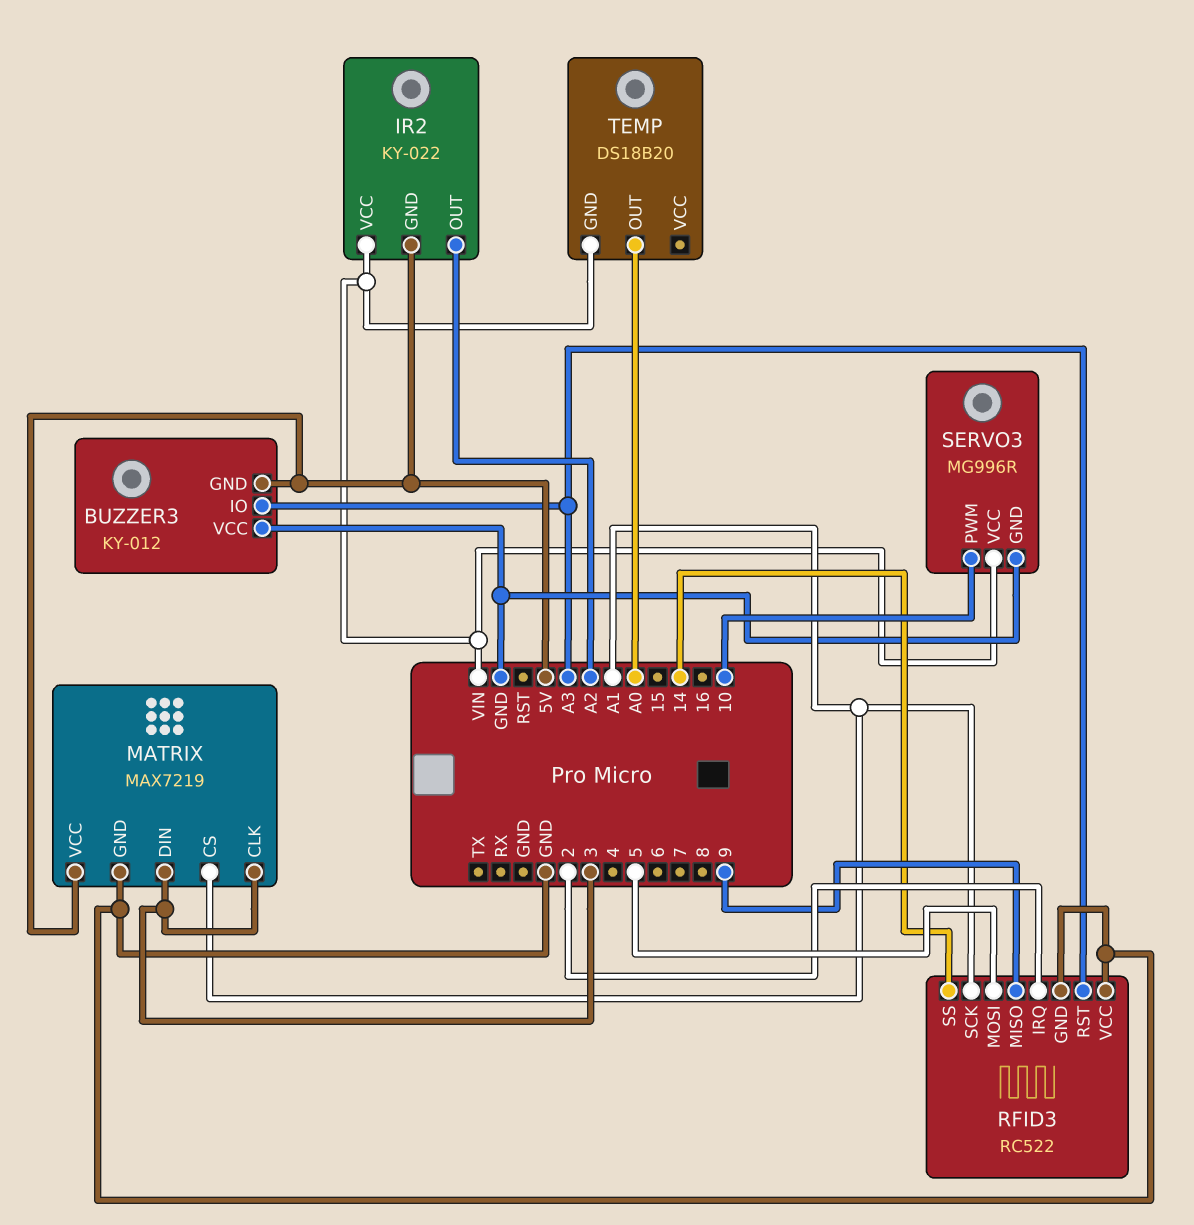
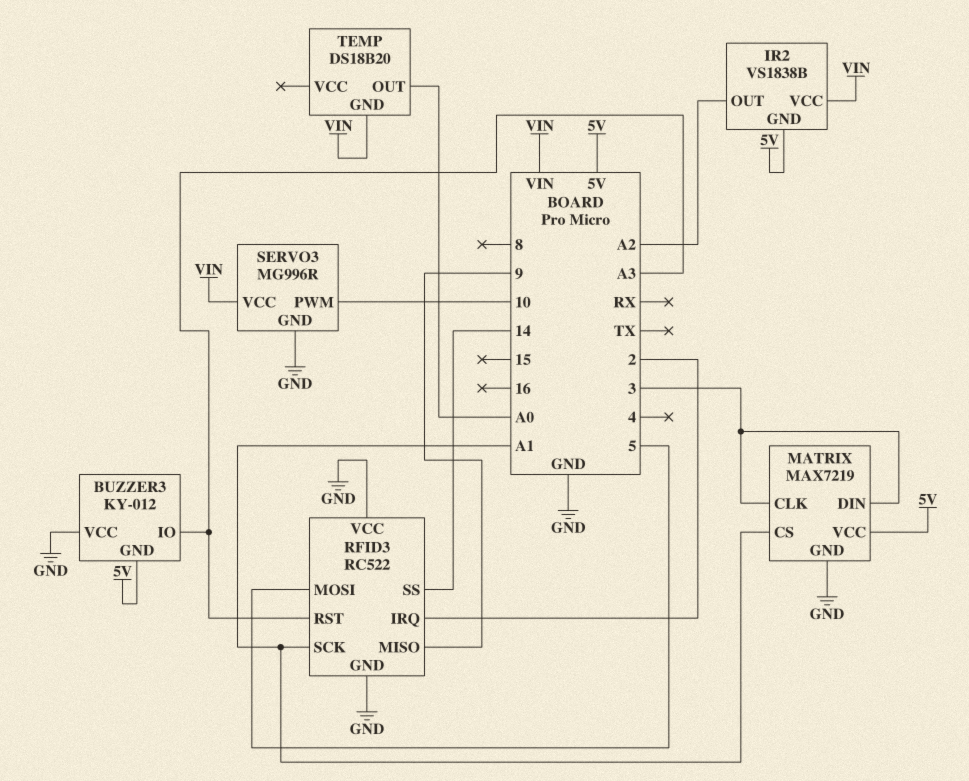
IR2: KY-022 -> VS1838B

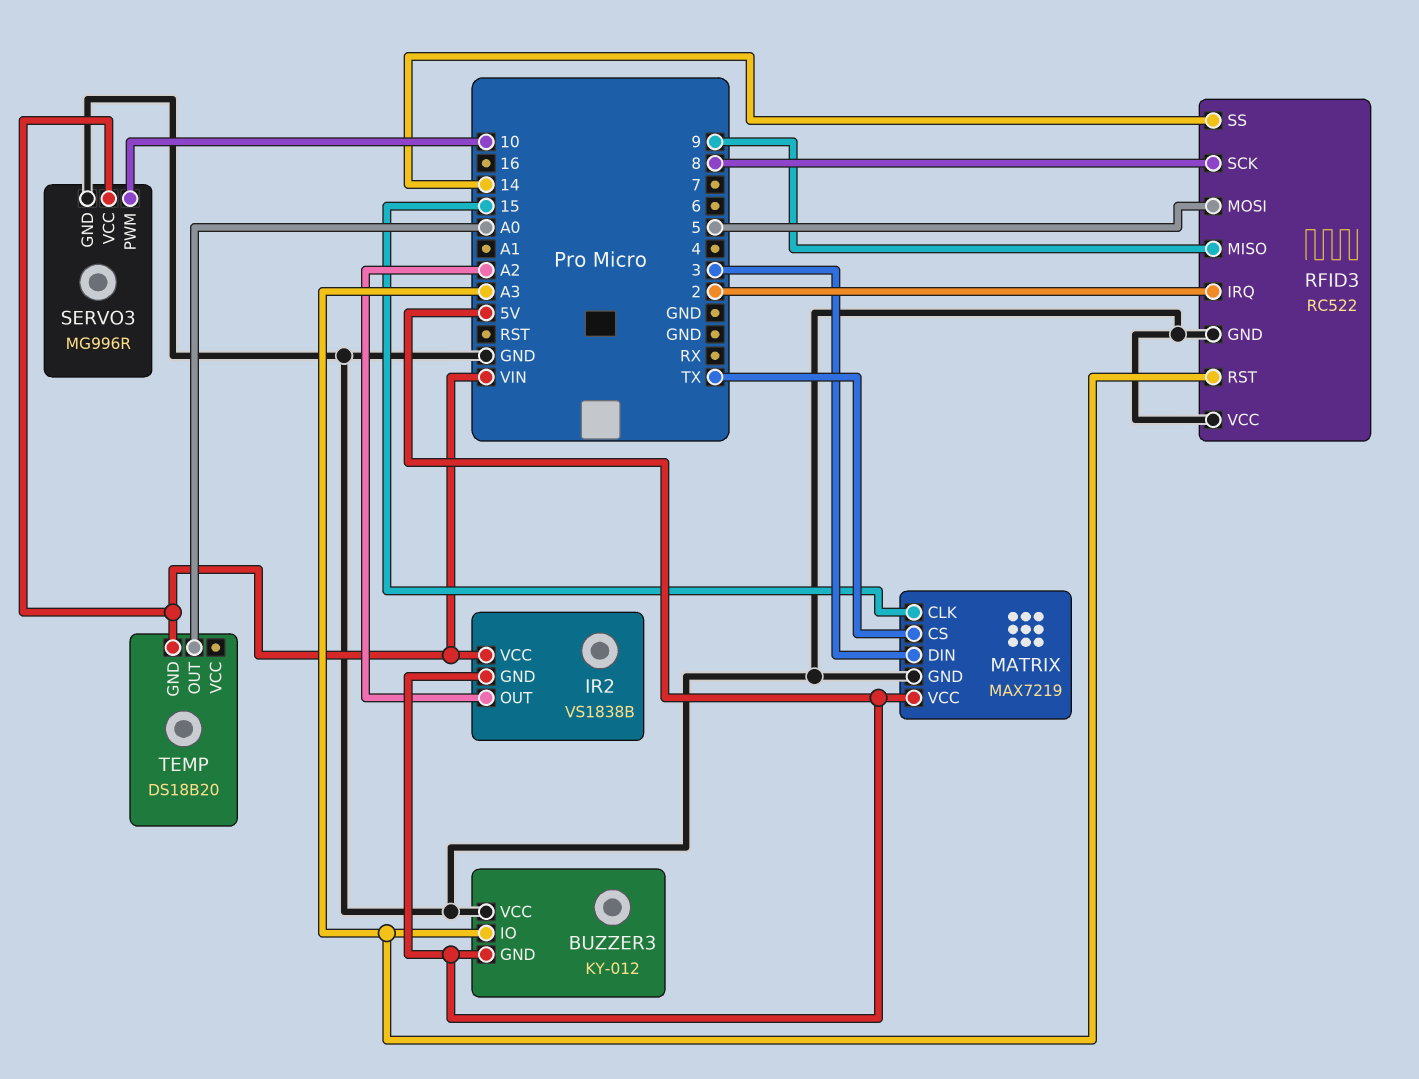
MATRIX pin CLK: 3 -> 15
MATRIX pin CS: A1 -> TX
RFID3 pin SCK: A1 -> 8

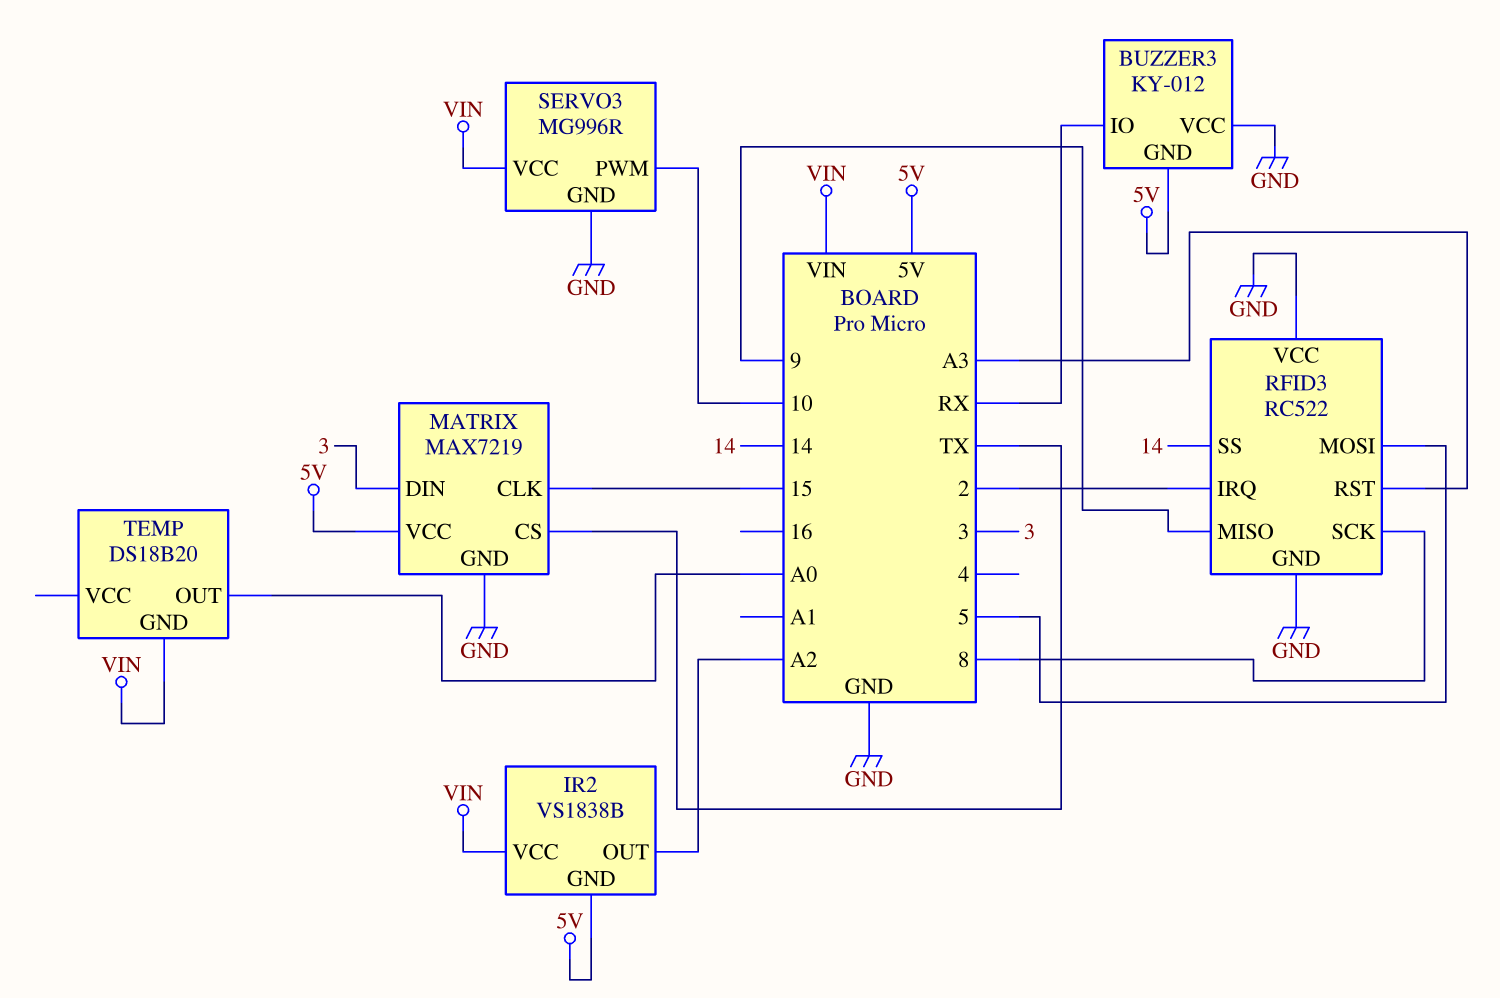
BUZZER3 pin IO: A3 -> RX

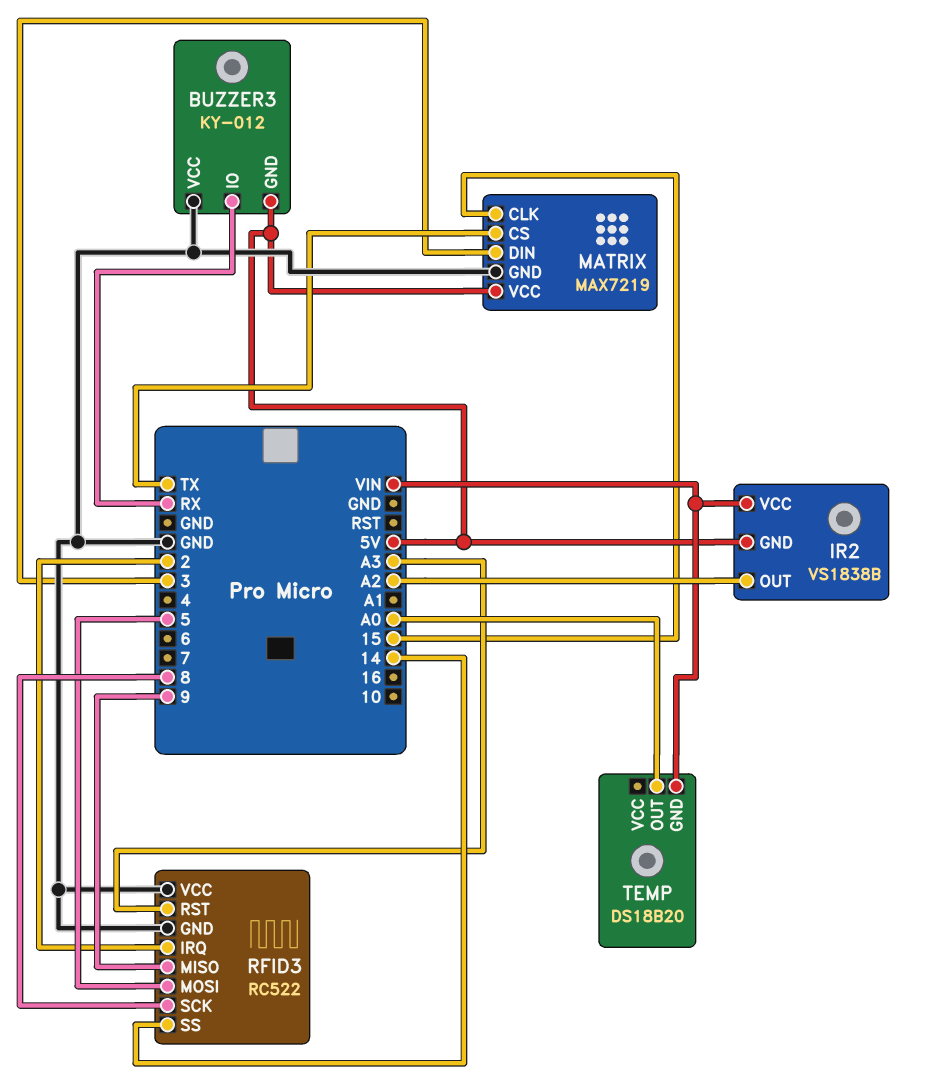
SERVO3: MG996R -> none
SERVO3 pin GND: GND -> none
SERVO3 pin PWM: 10 -> none
SERVO3 pin VCC: VIN -> none

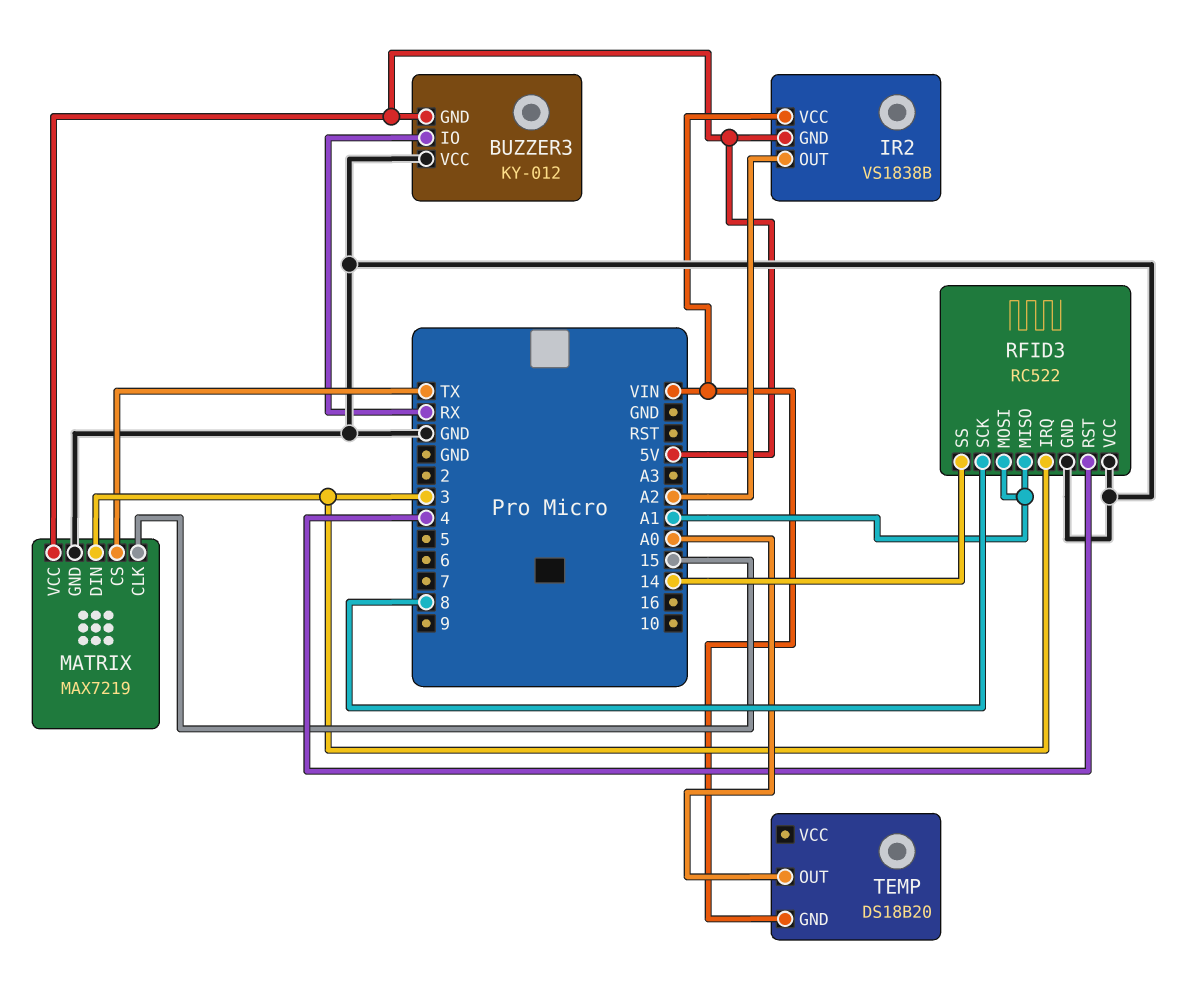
RFID3 pin IRQ: 2 -> 3
RFID3 pin MISO: 9 -> A1
RFID3 pin MOSI: 5 -> A1
RFID3 pin RST: A3 -> 4

